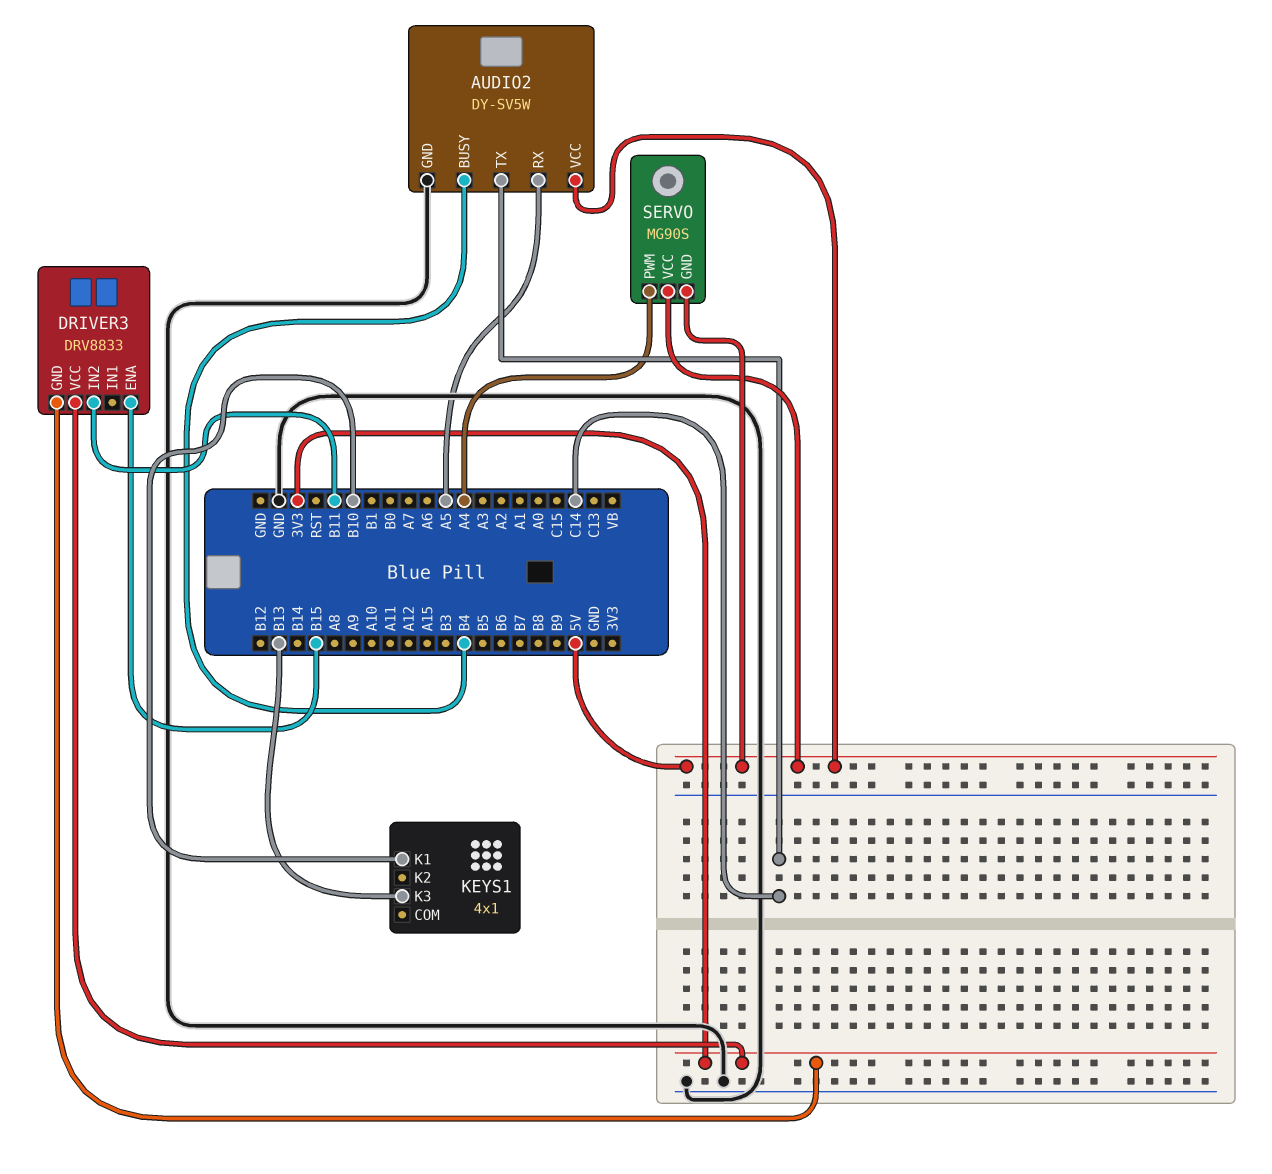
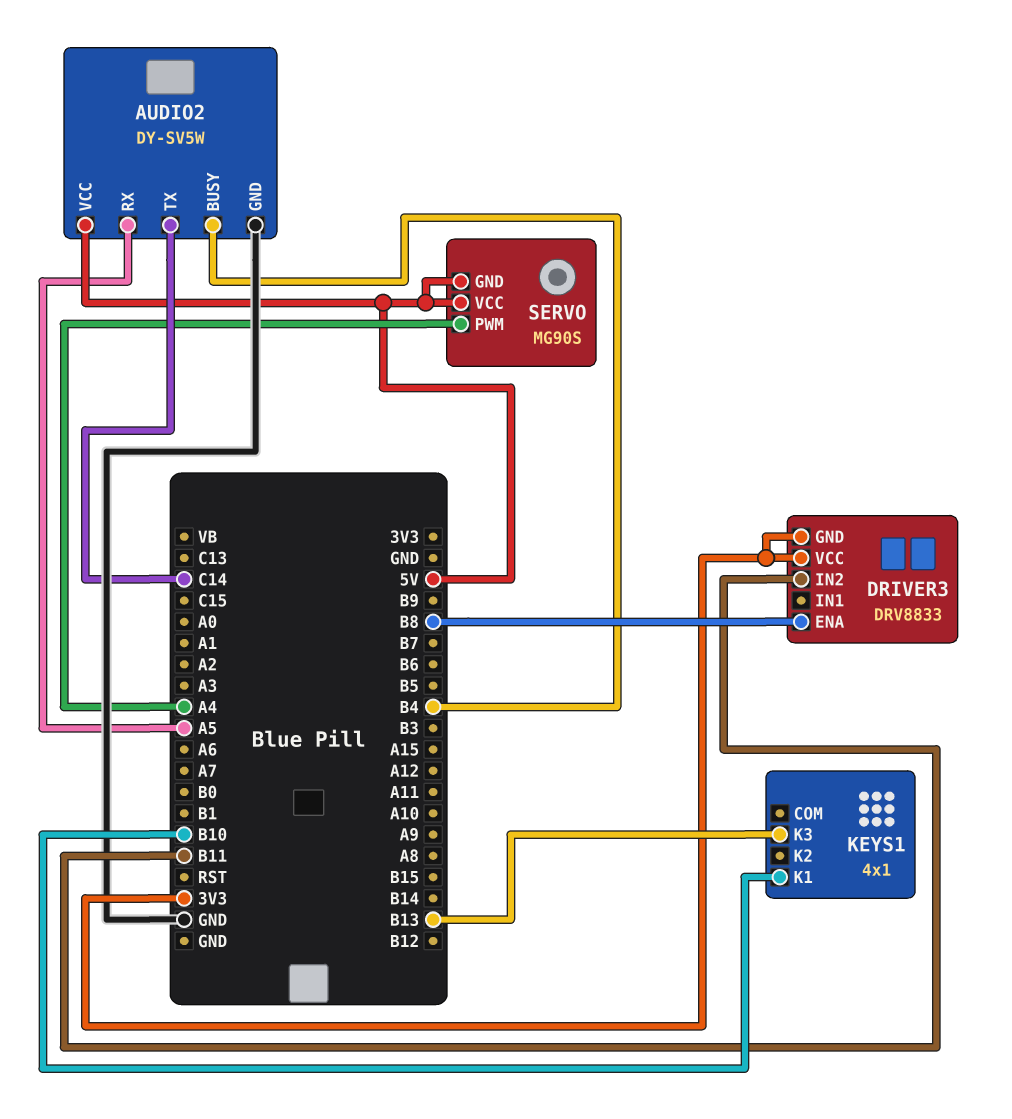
DRIVER3 pin ENA: B15 -> B8

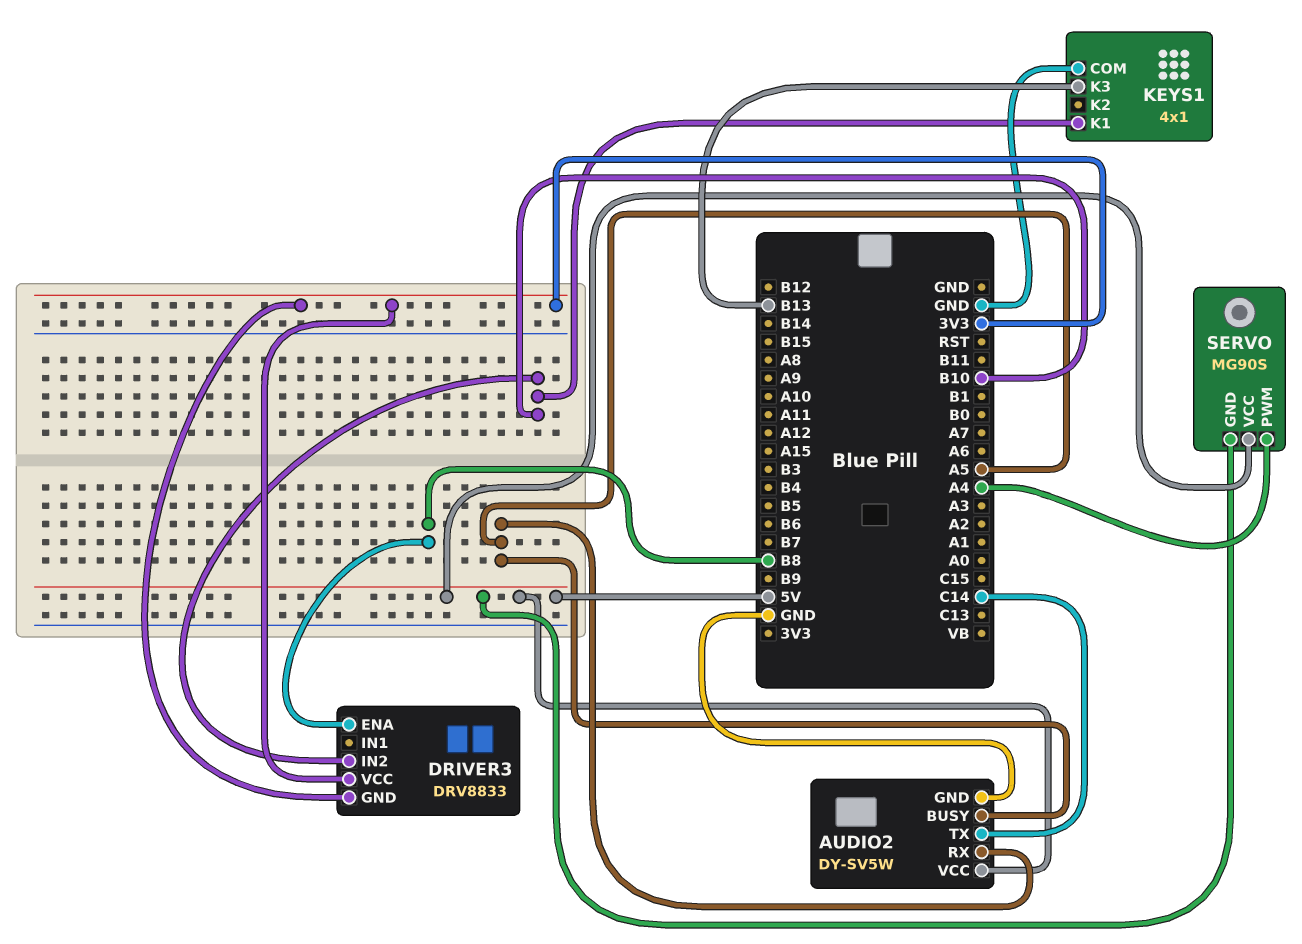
AUDIO2 pin BUSY: B4 -> A5
DRIVER3 pin IN2: B11 -> B10
KEYS1 pin COM: none -> GND

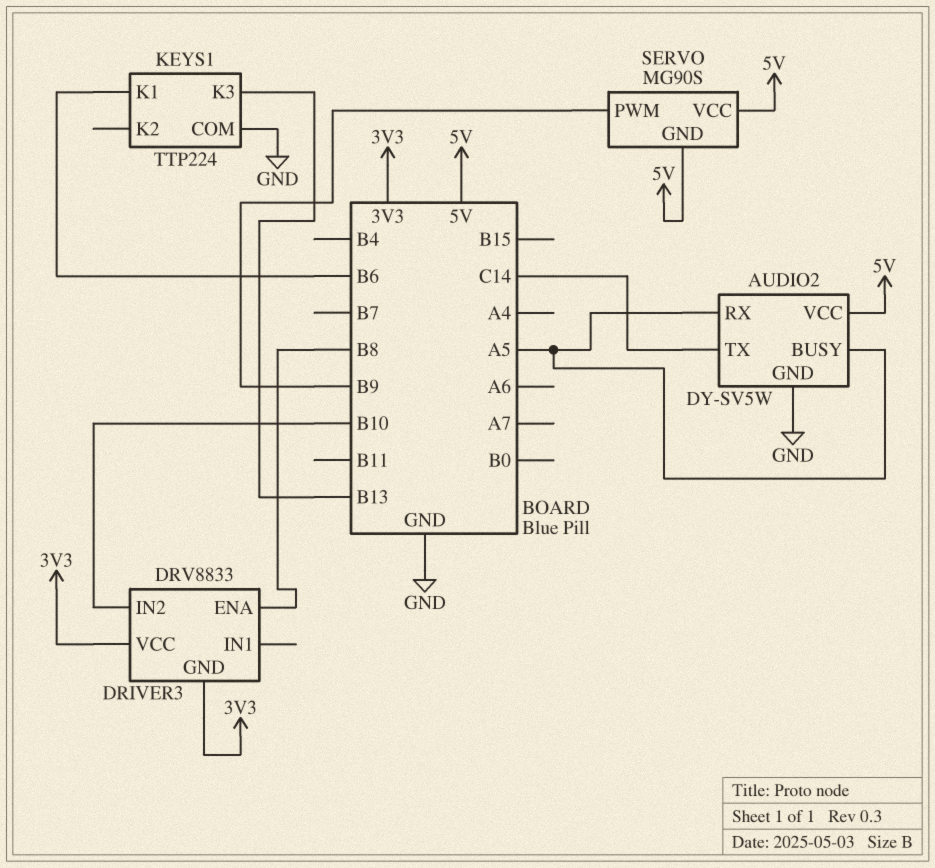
KEYS1: 4x1 -> TTP224
KEYS1 pin K1: B10 -> B6
SERVO pin PWM: A4 -> B9

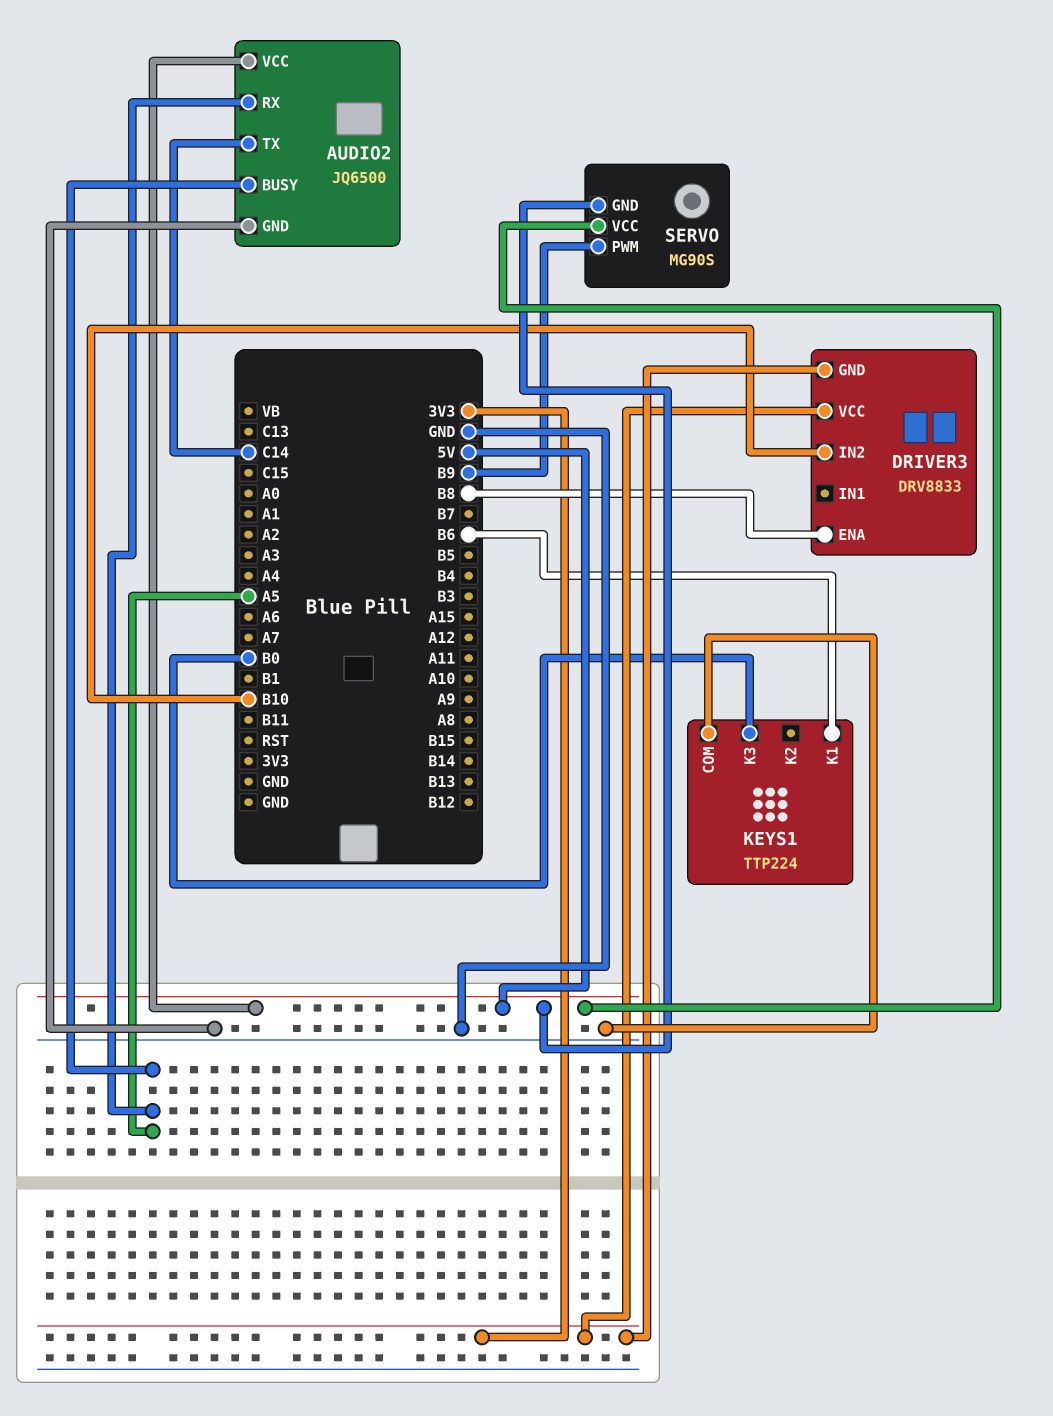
AUDIO2: DY-SV5W -> JQ6500
KEYS1 pin K3: B13 -> B0

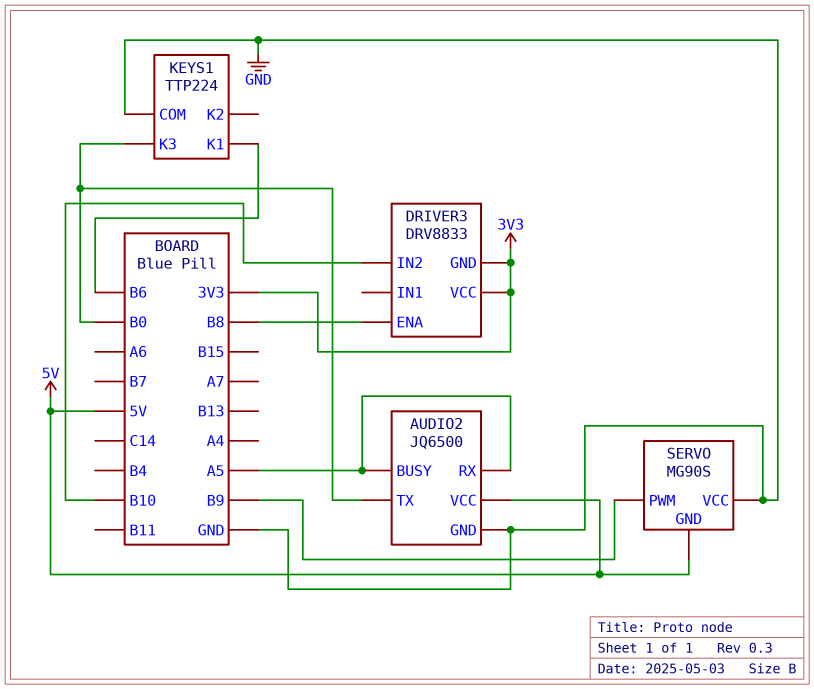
AUDIO2 pin TX: C14 -> B0
SERVO pin VCC: 5V -> GND

